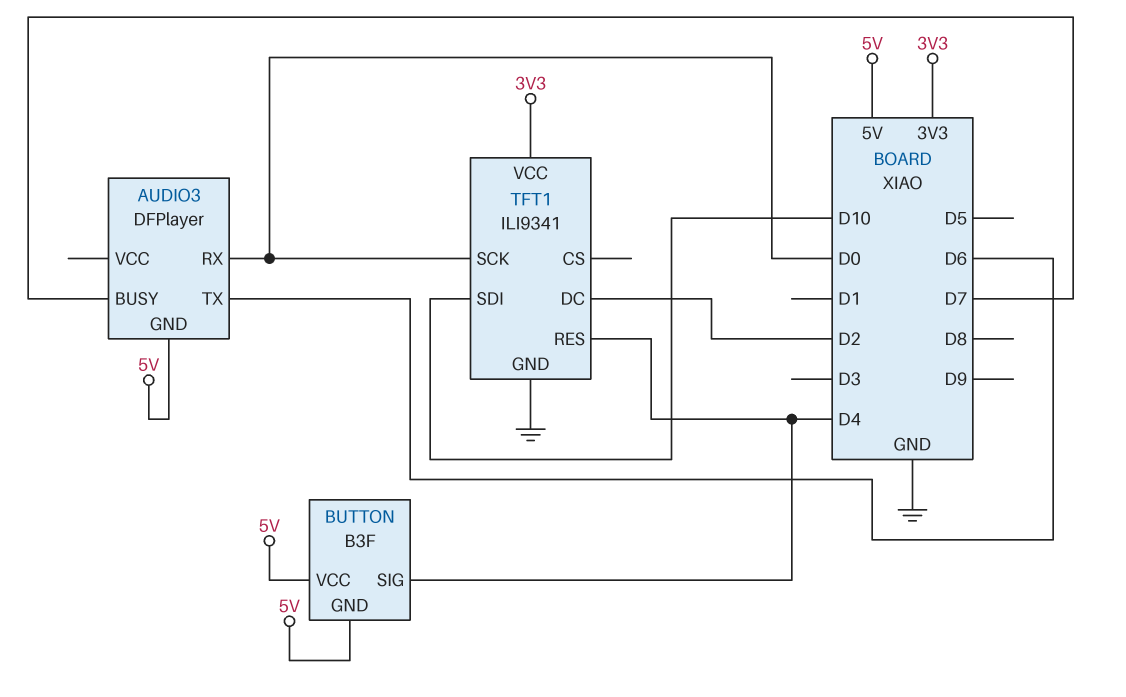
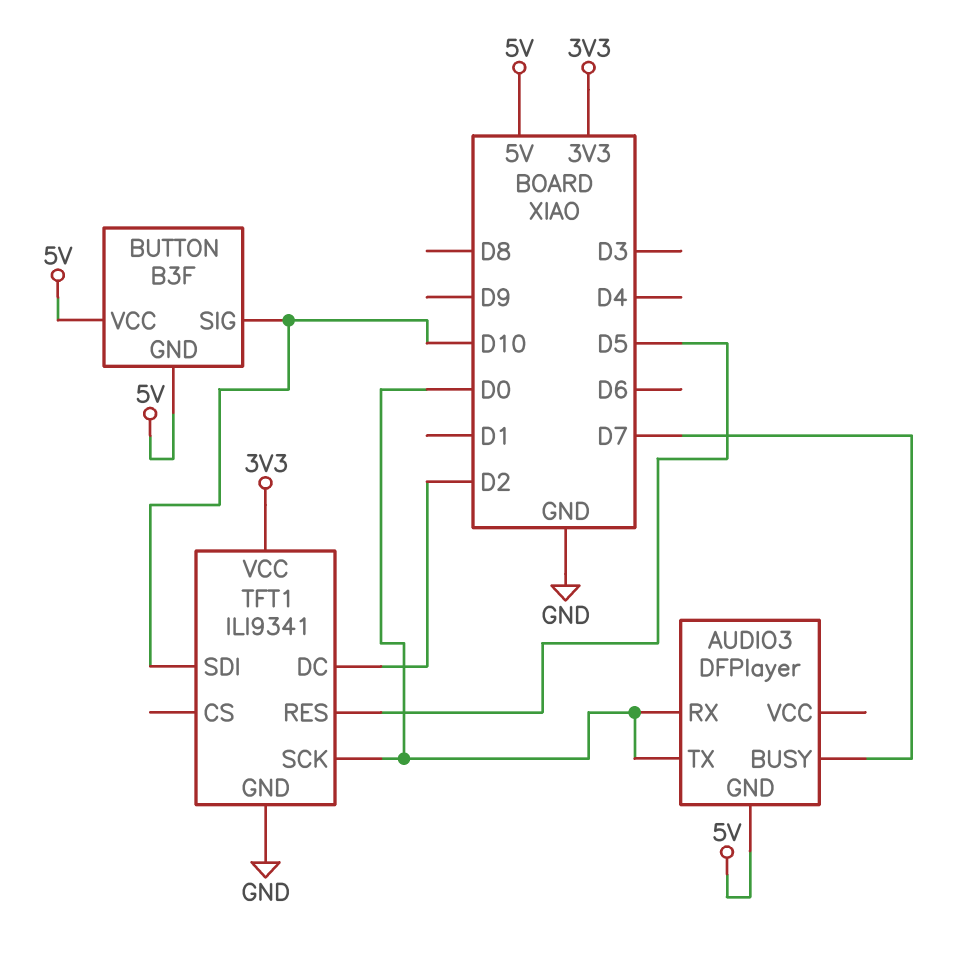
AUDIO3 pin TX: D6 -> D0
BUTTON pin SIG: D4 -> D10
TFT1 pin RES: D4 -> D5

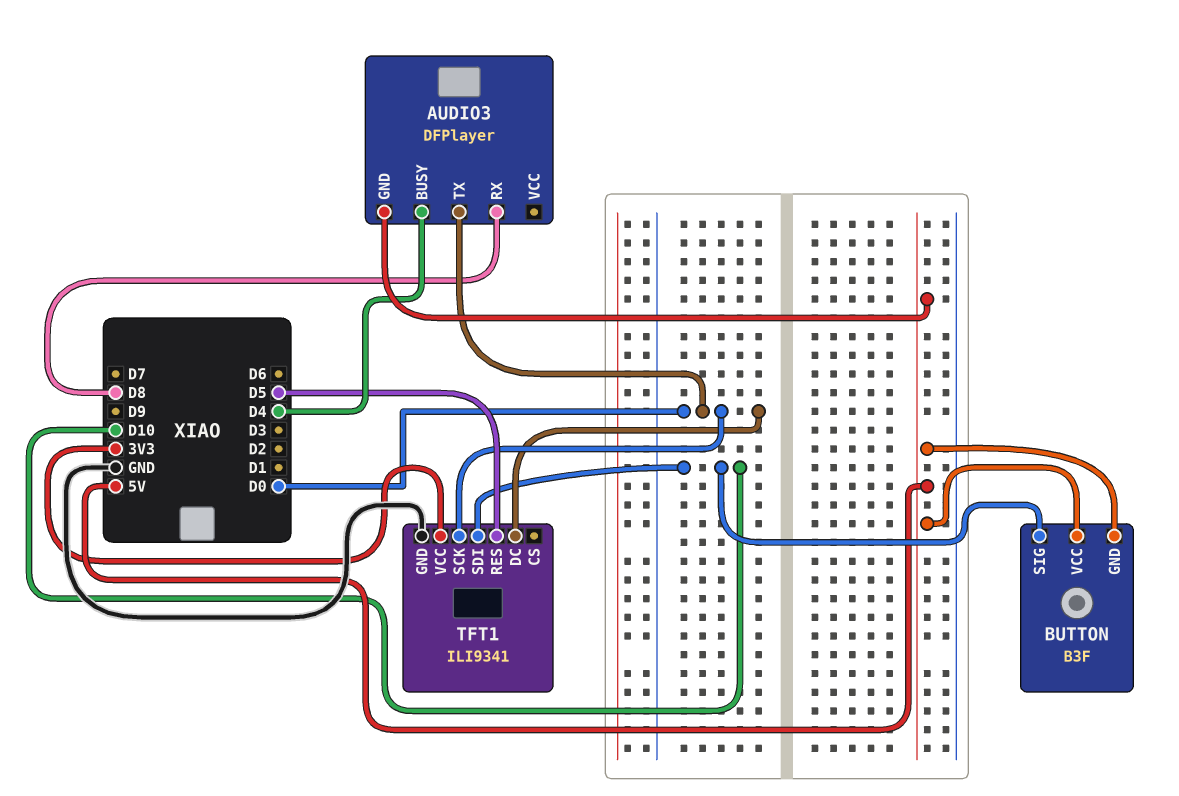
AUDIO3 pin BUSY: D7 -> D4
AUDIO3 pin RX: D0 -> D8
TFT1 pin DC: D2 -> D0

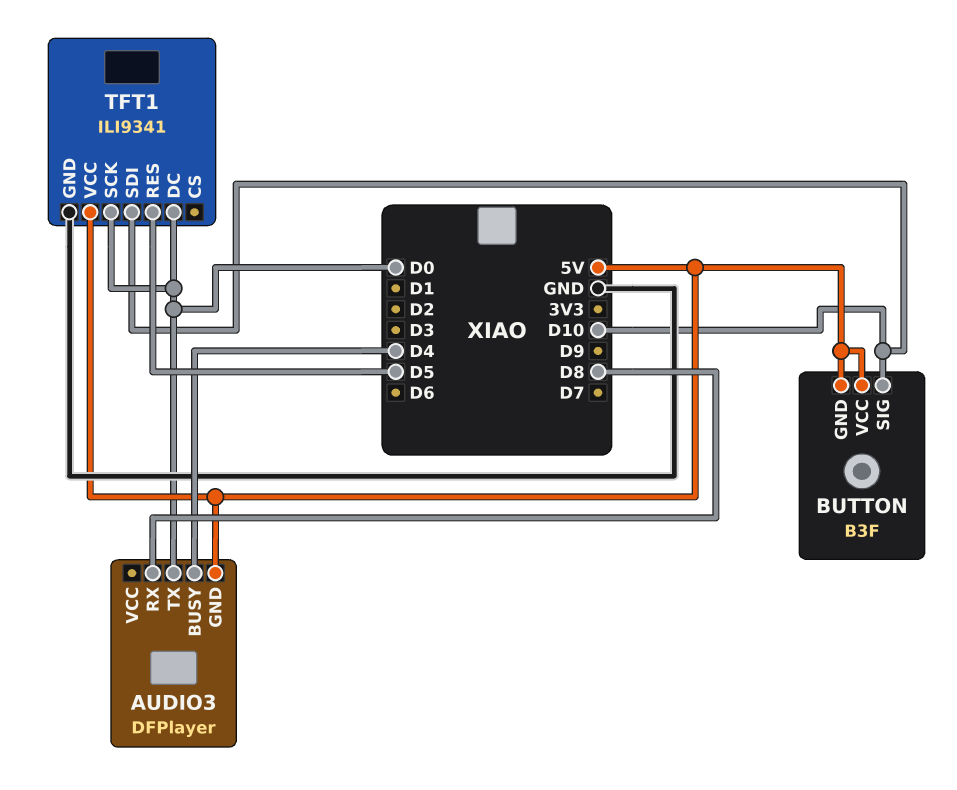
TFT1 pin VCC: 3V3 -> 5V

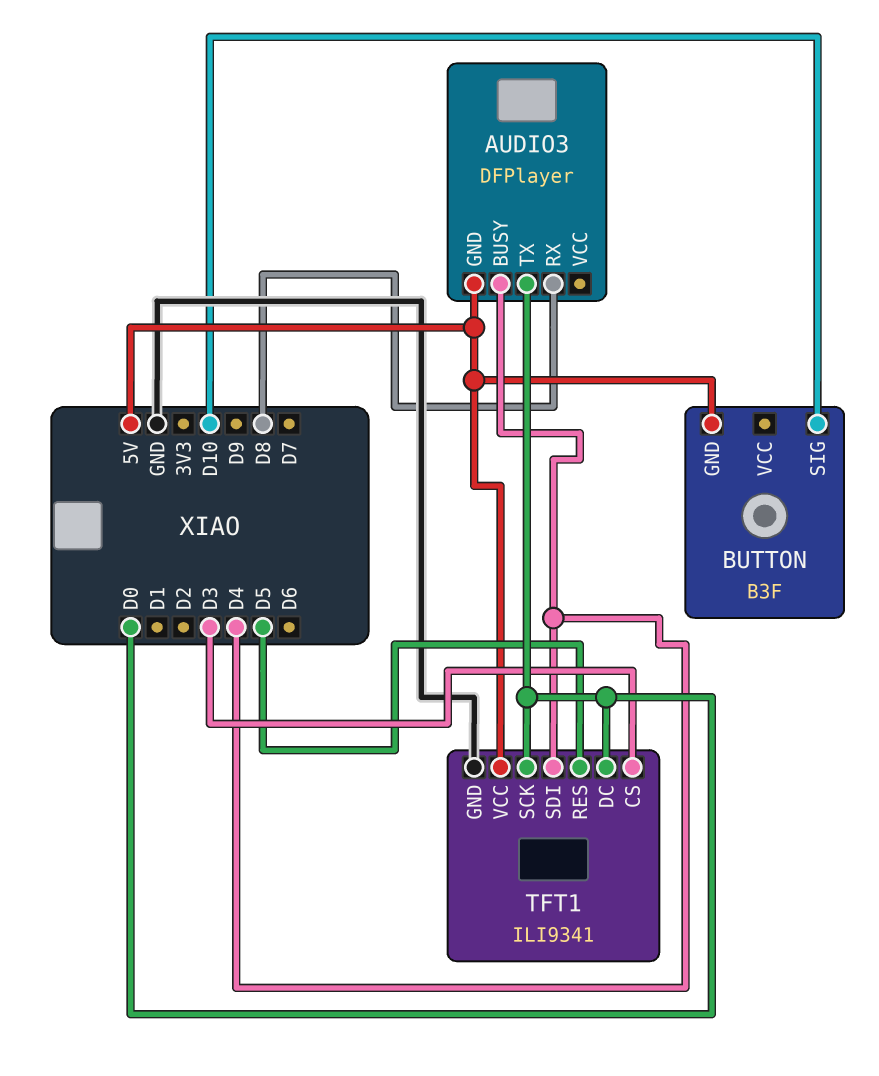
BUTTON pin VCC: 5V -> none
TFT1 pin CS: none -> D3
TFT1 pin SDI: D10 -> D4

